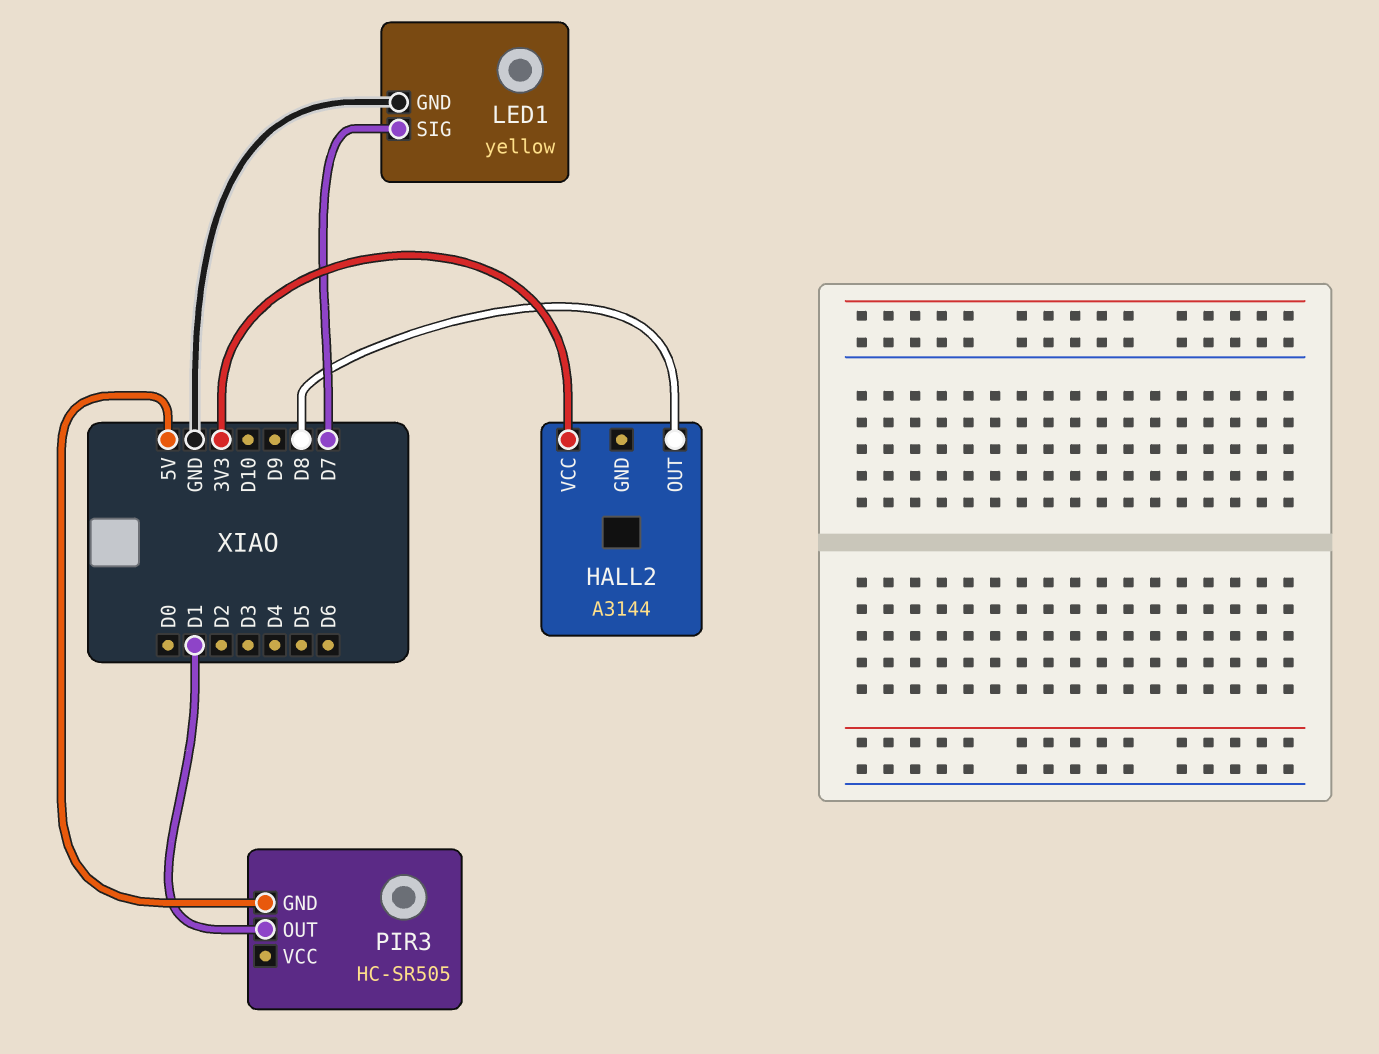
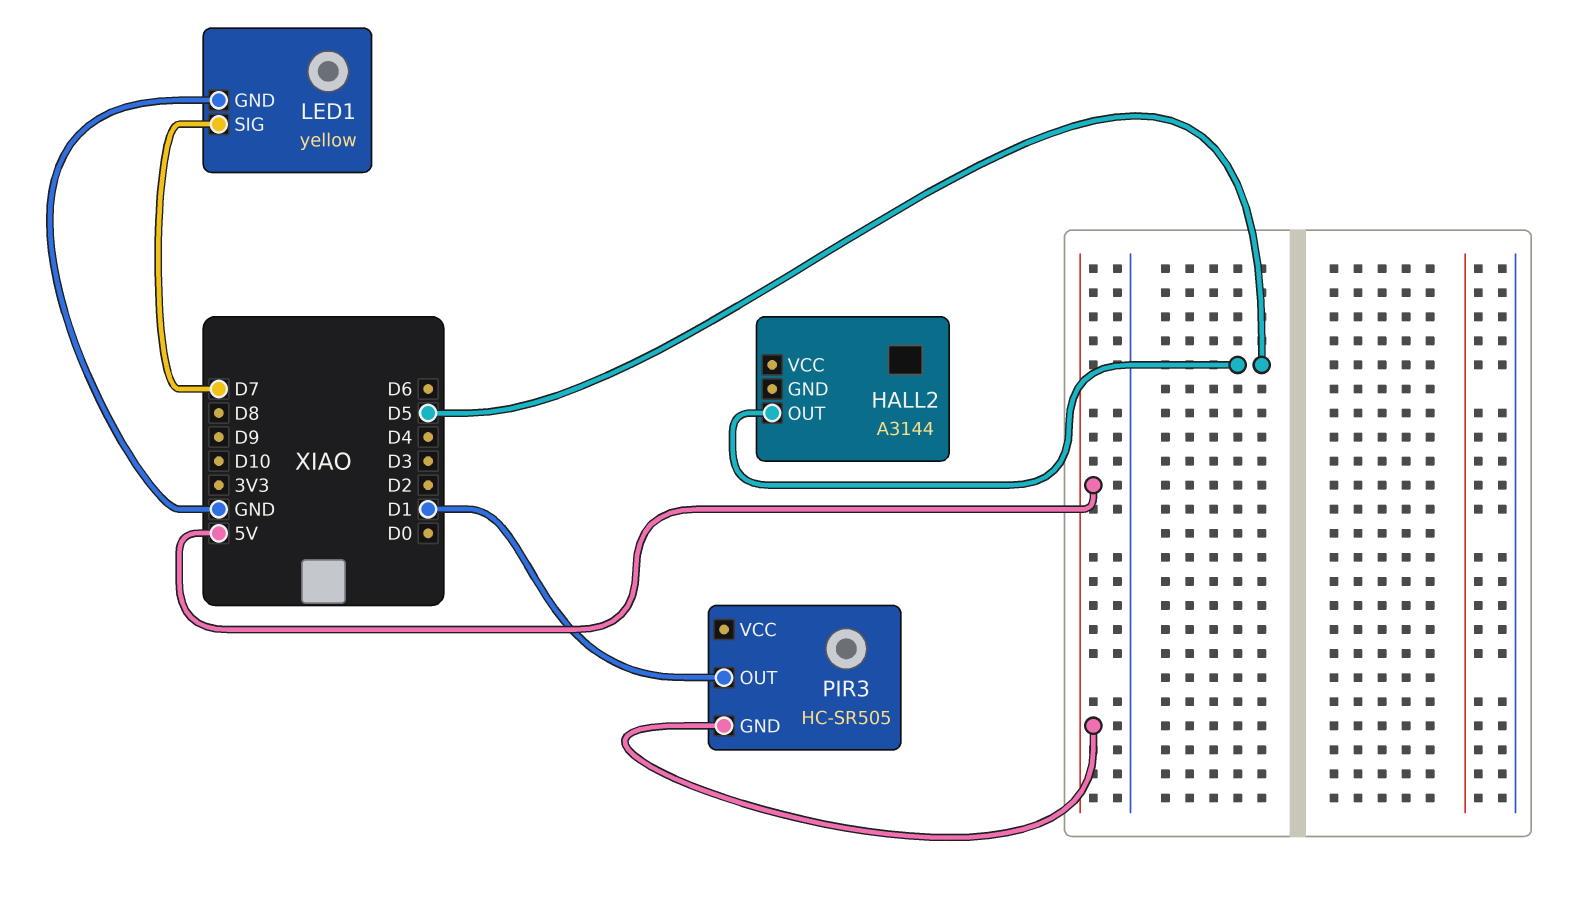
HALL2 pin OUT: D8 -> D5
HALL2 pin VCC: 3V3 -> none

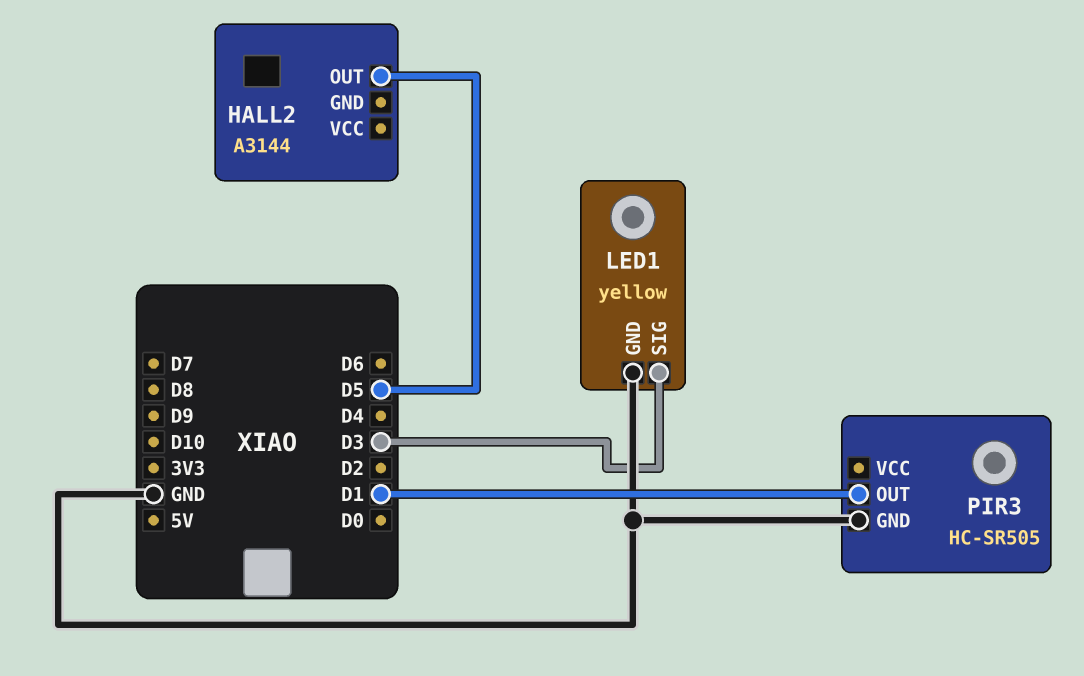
LED1 pin SIG: D7 -> D3
PIR3 pin GND: 5V -> GND

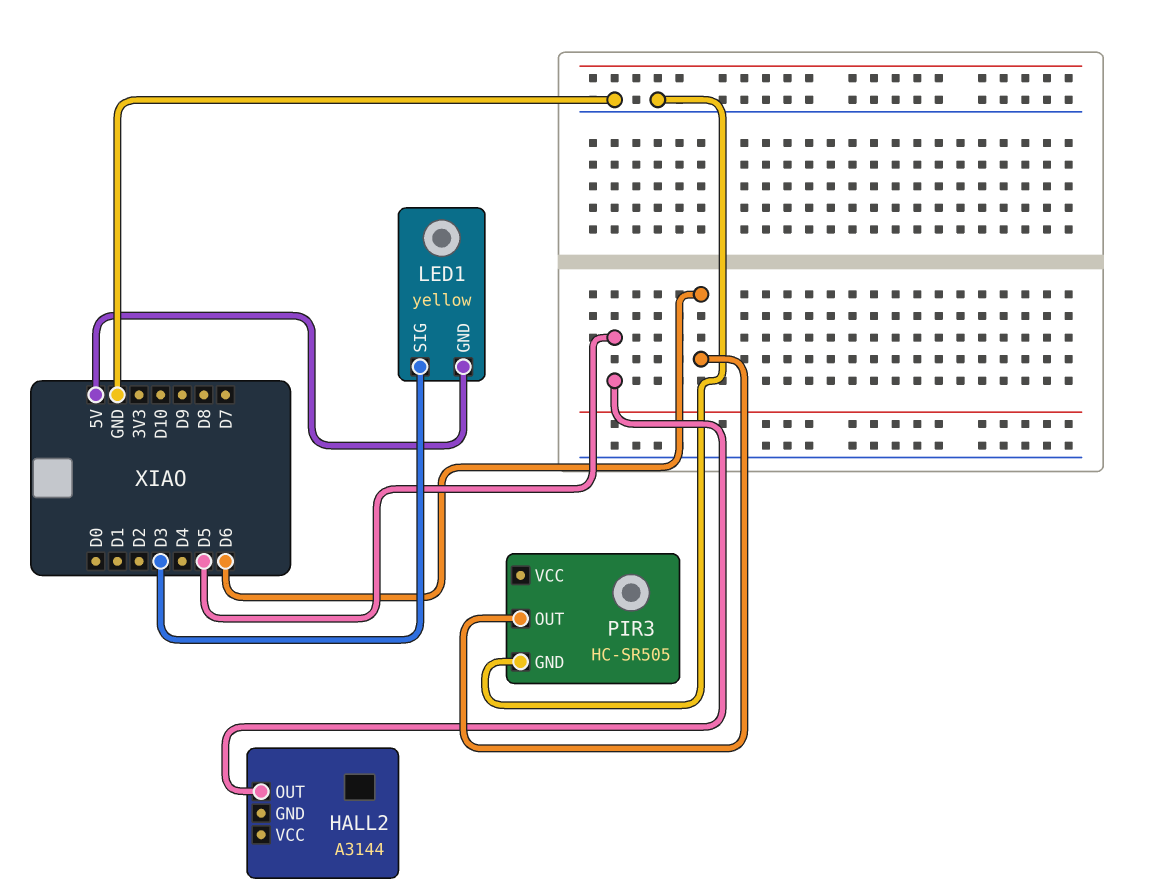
LED1 pin GND: GND -> 5V
PIR3 pin OUT: D1 -> D6

